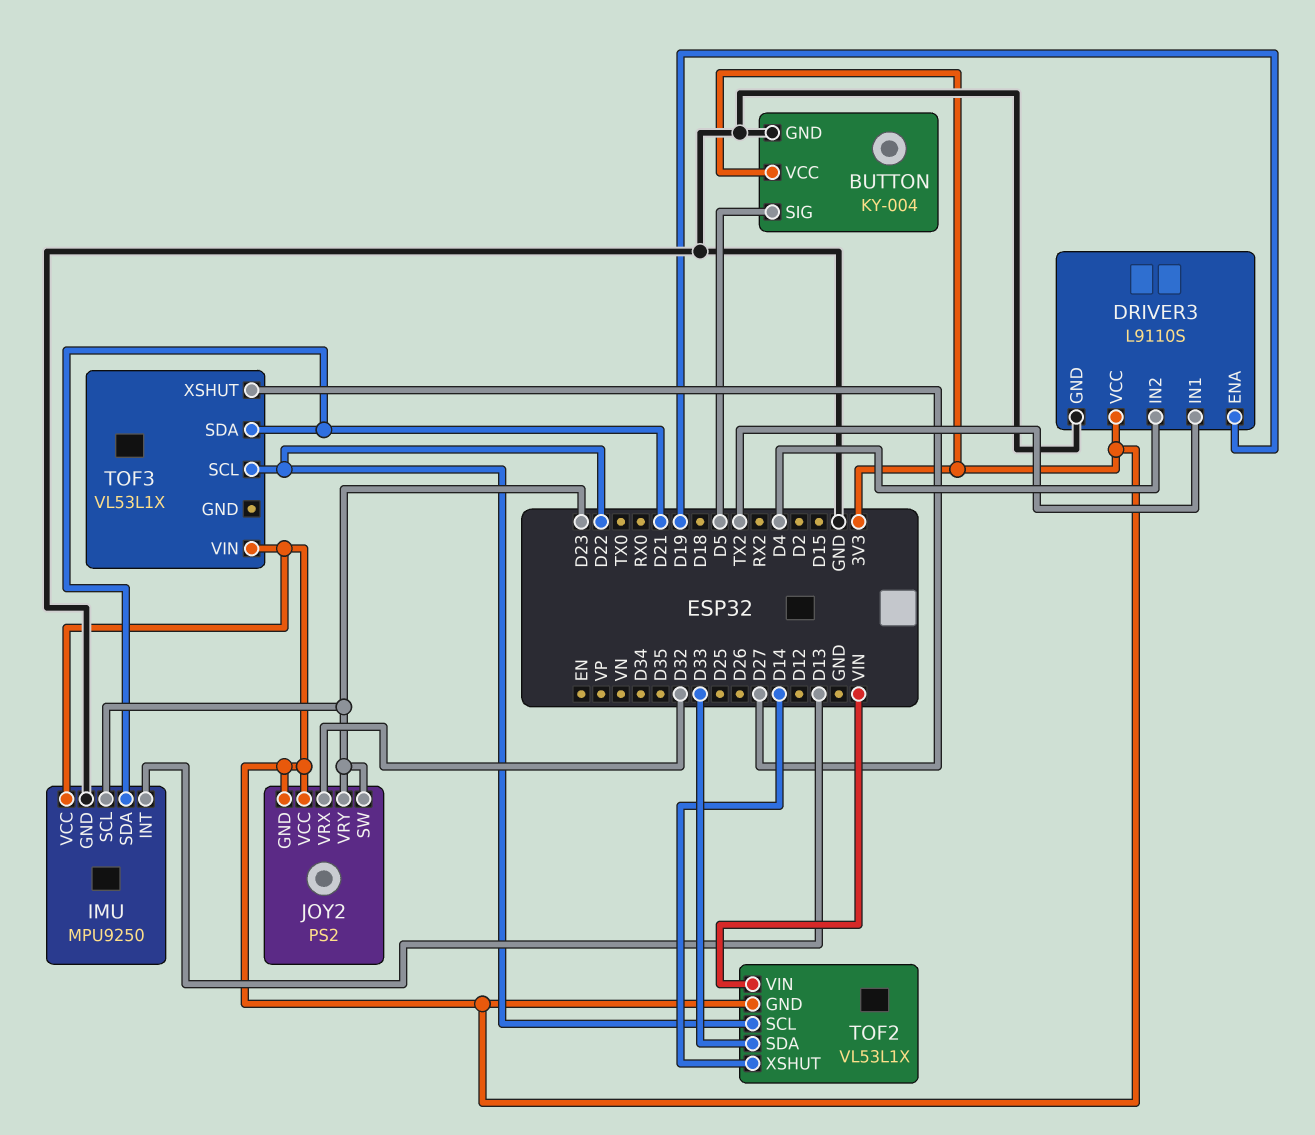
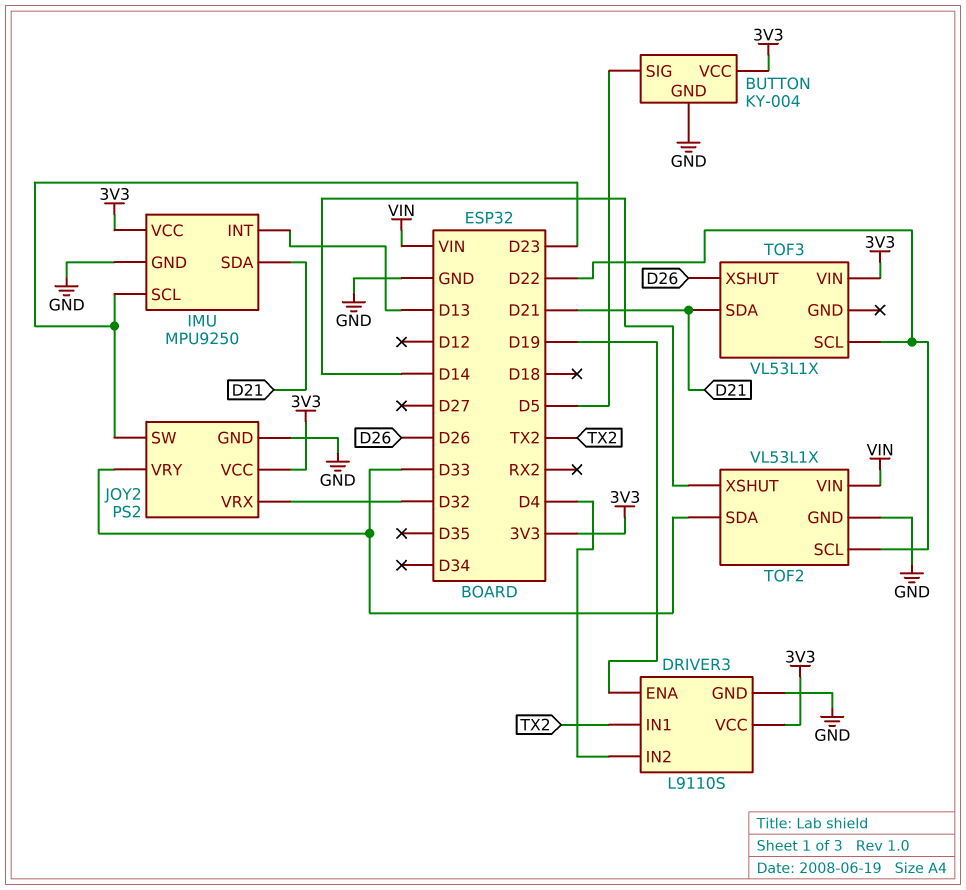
JOY2 pin GND: 3V3 -> GND
JOY2 pin VRY: D23 -> D33
TOF2 pin GND: 3V3 -> GND
TOF3 pin XSHUT: D27 -> D26

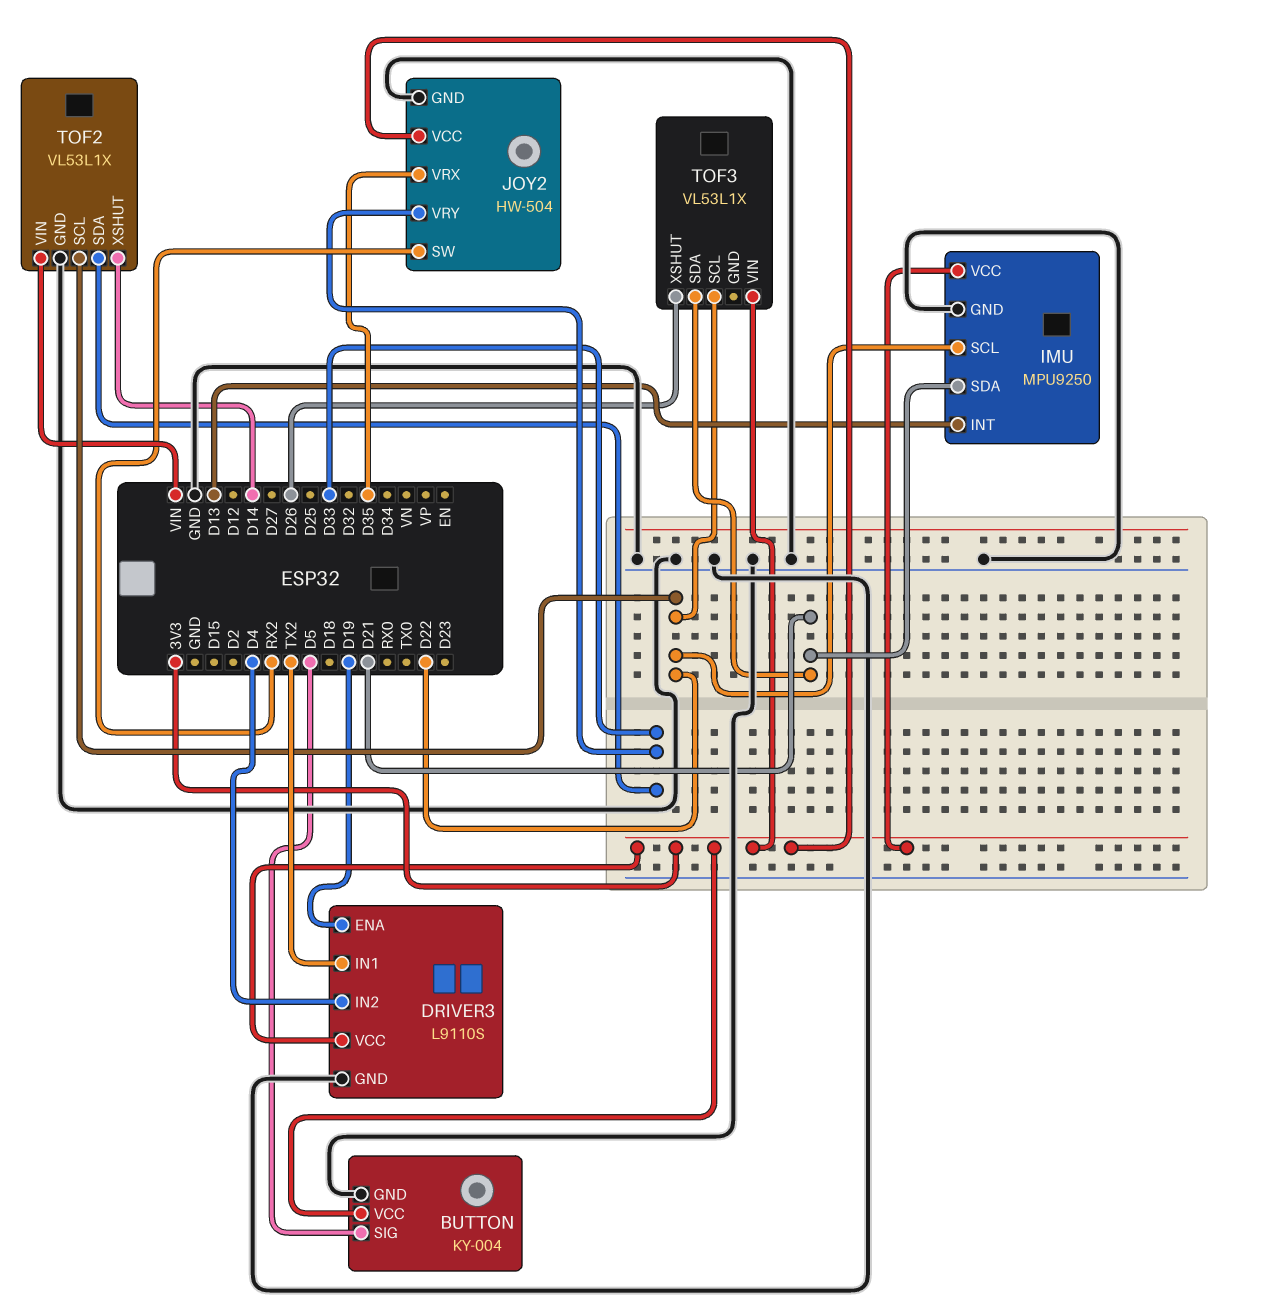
IMU pin SCL: D23 -> D22
JOY2: PS2 -> HW-504
JOY2 pin SW: D23 -> RX2
JOY2 pin VRX: D32 -> D35

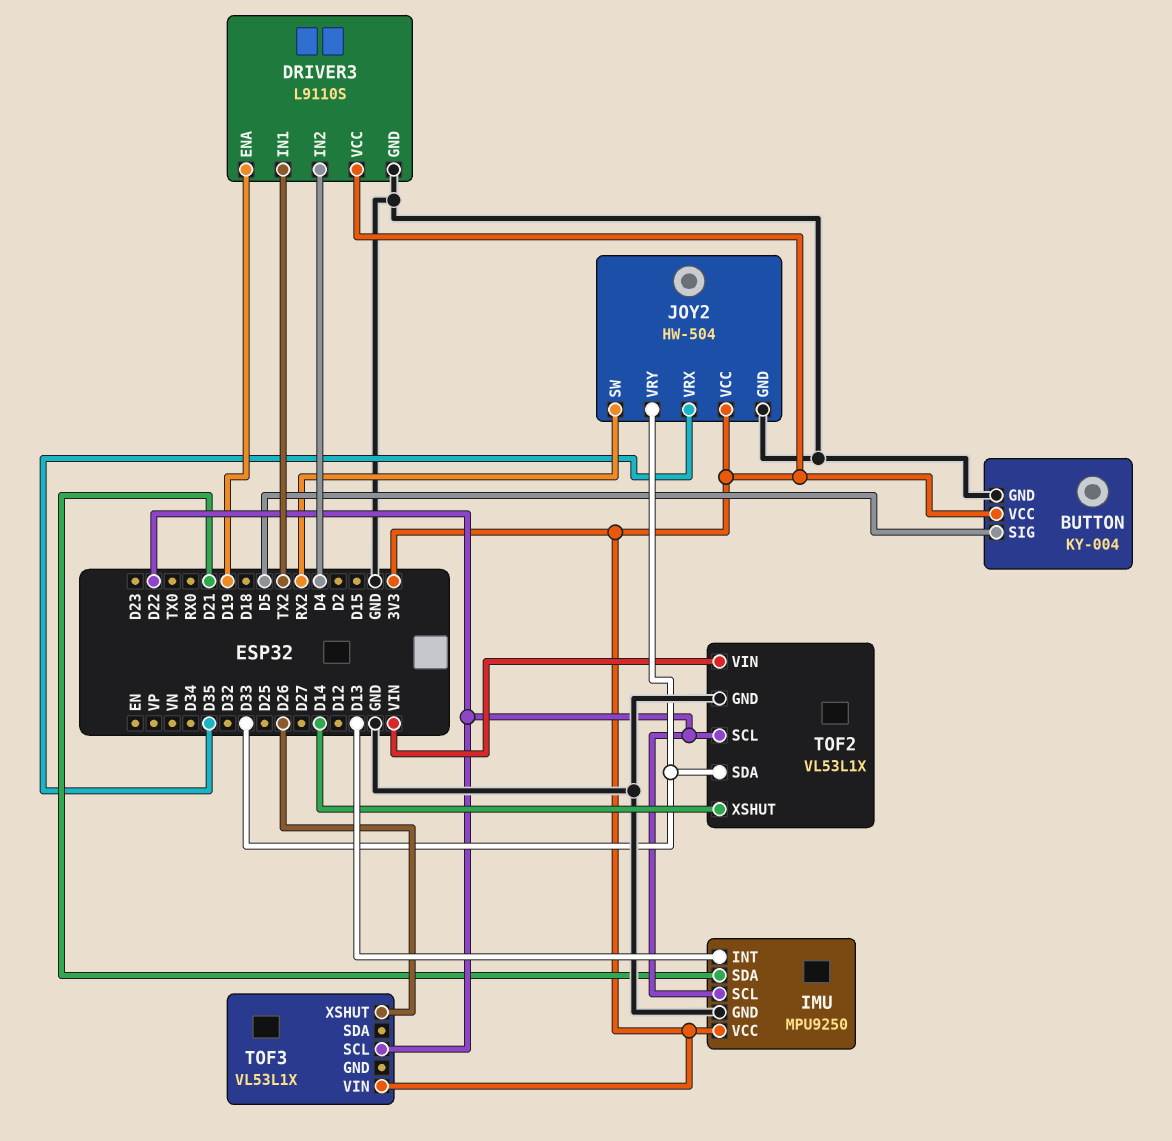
TOF3 pin SDA: D21 -> none

